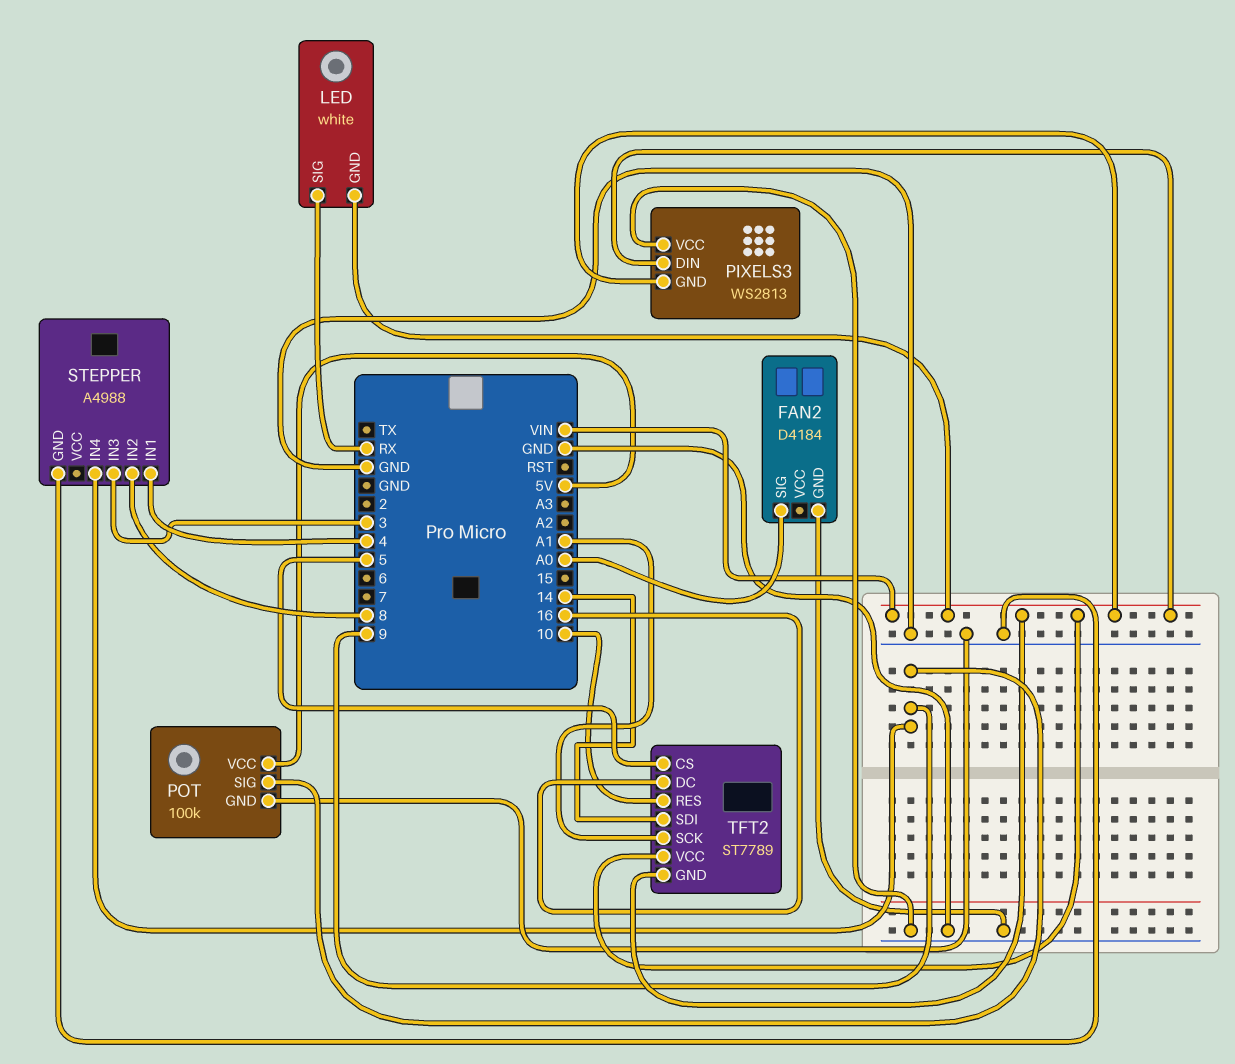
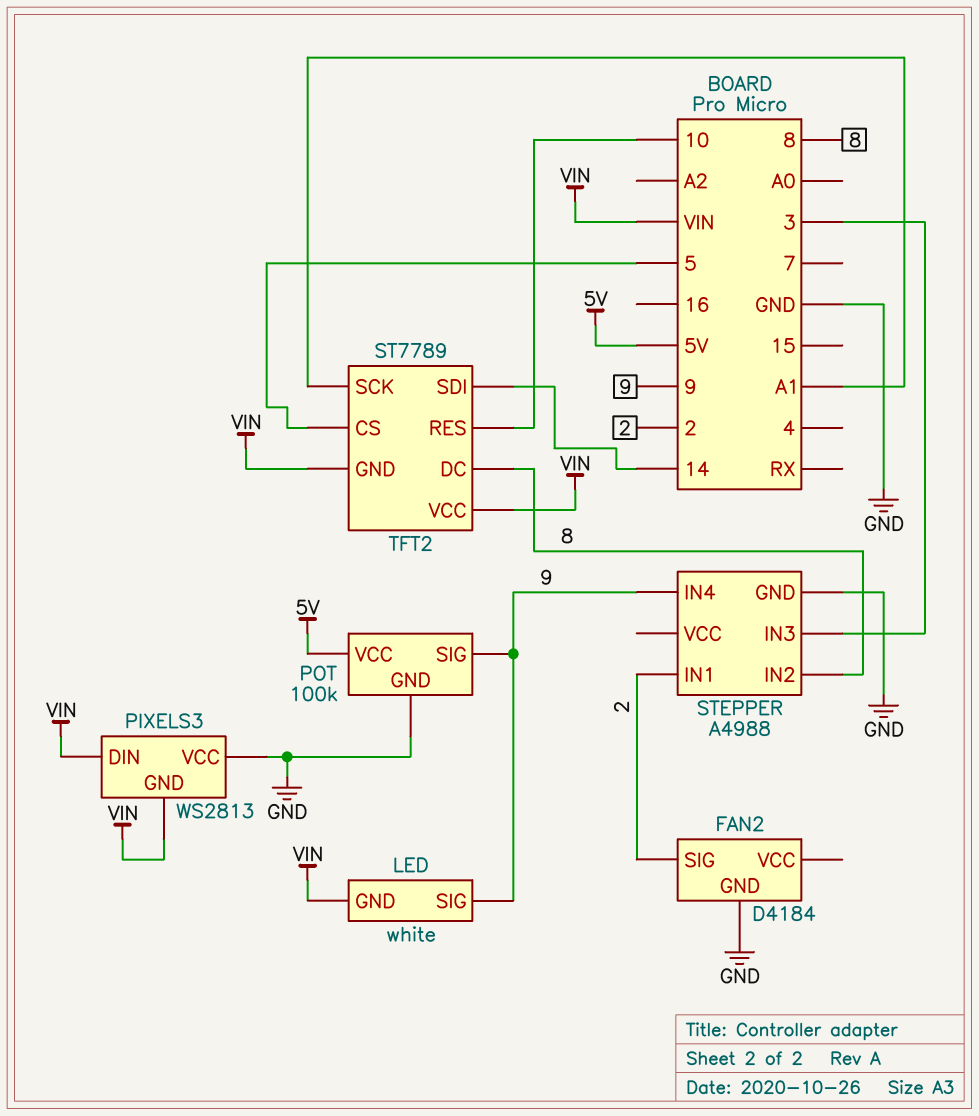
FAN2 pin SIG: A0 -> 2
LED pin SIG: RX -> 9
STEPPER pin IN1: 4 -> 2
TFT2 pin DC: 16 -> 8

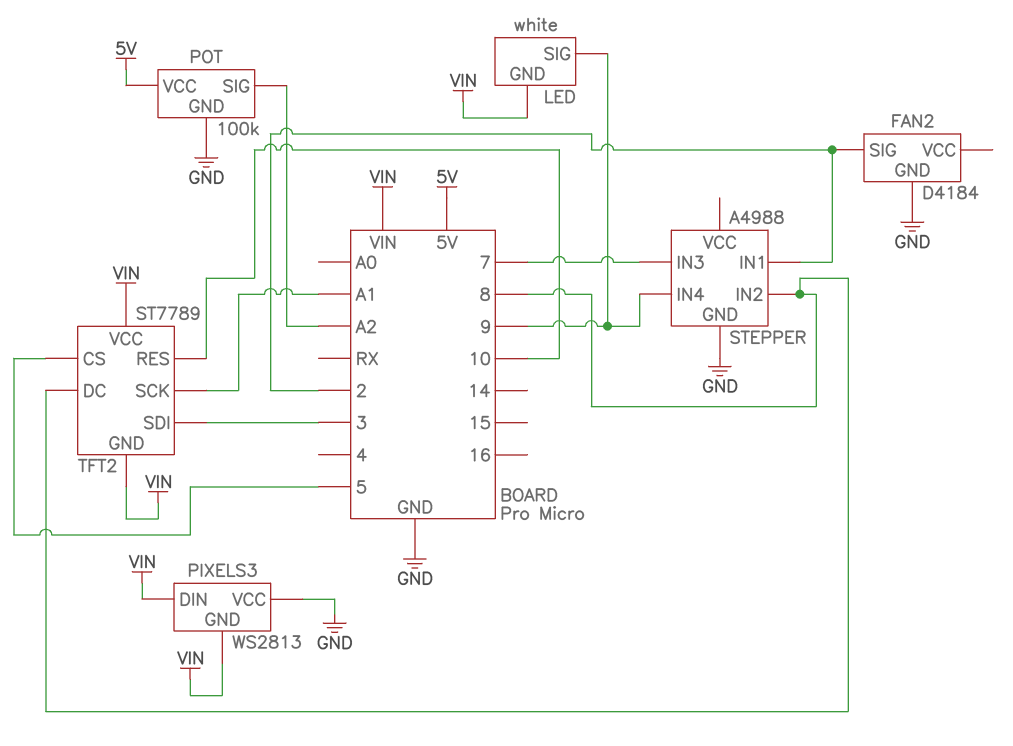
POT pin SIG: 9 -> A2
STEPPER pin IN3: 3 -> 7
TFT2 pin SDI: 14 -> 3

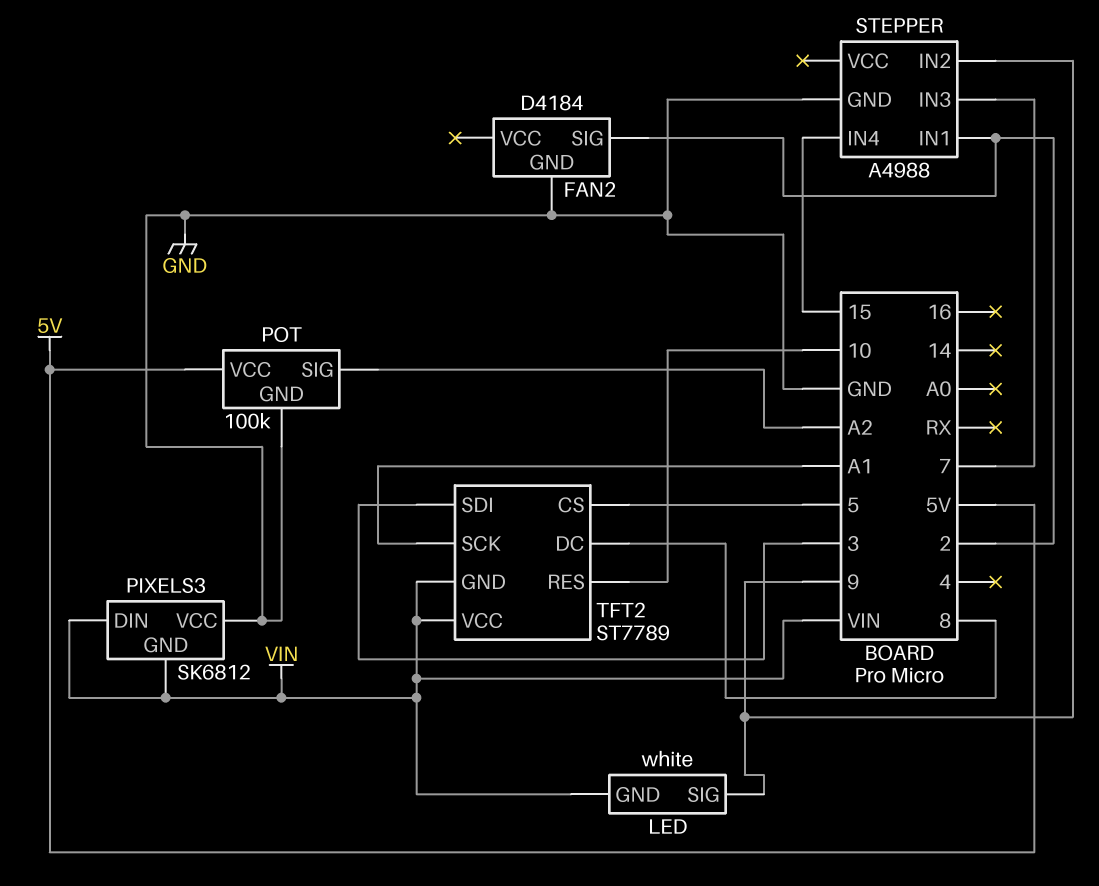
PIXELS3: WS2813 -> SK6812
STEPPER pin IN2: 8 -> 9
STEPPER pin IN4: 9 -> 15

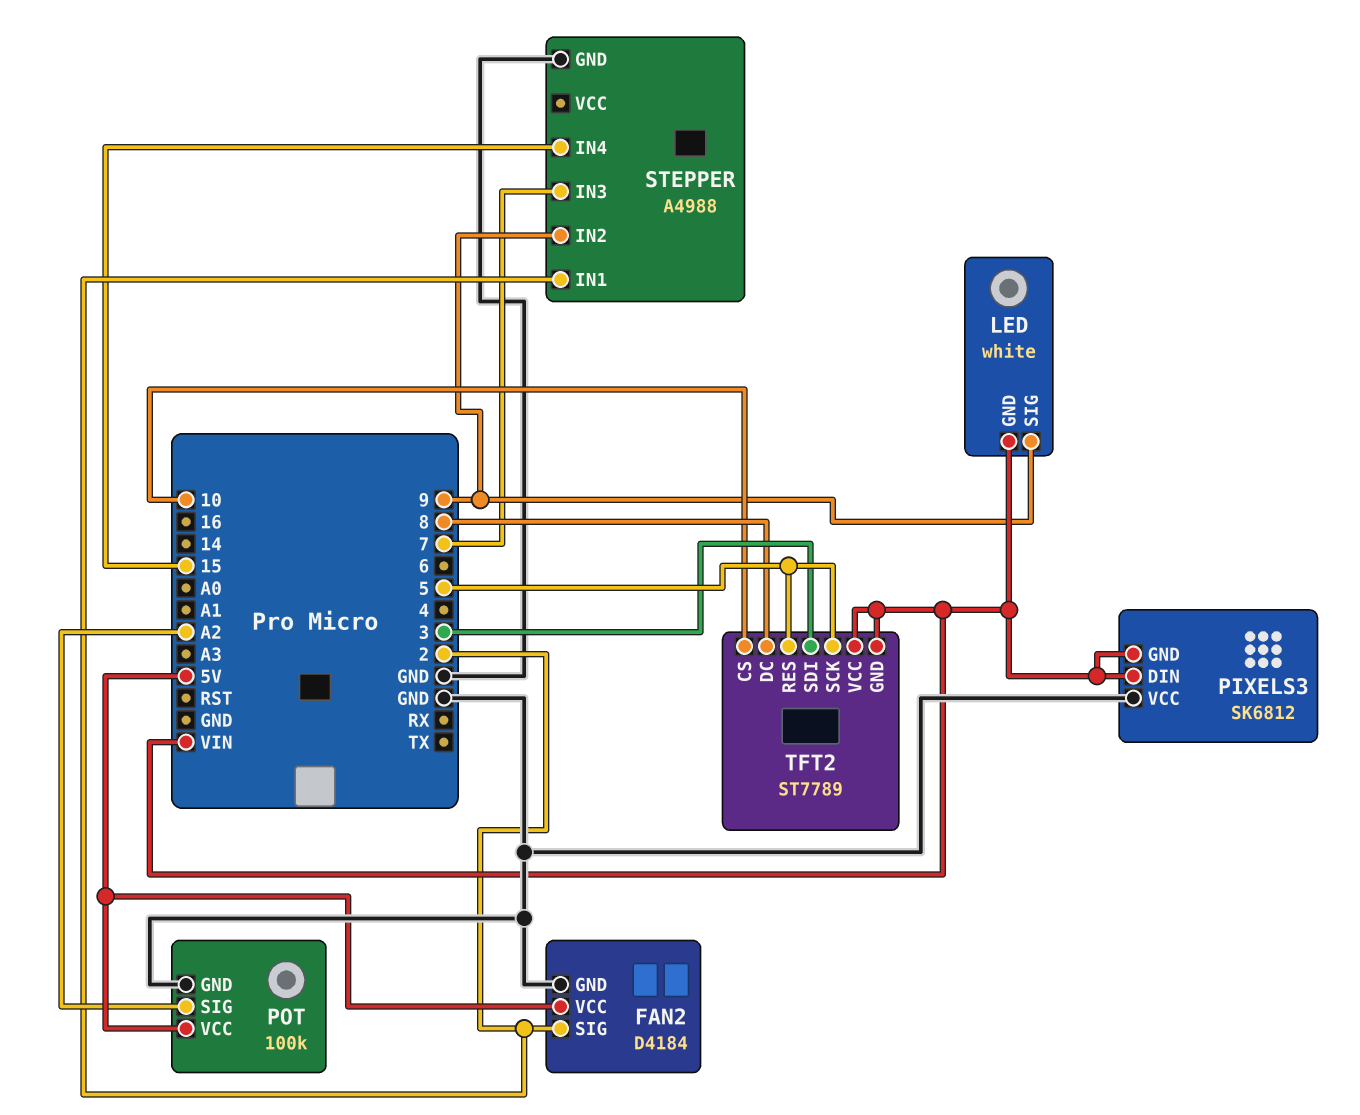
FAN2 pin VCC: none -> 5V
TFT2 pin CS: 5 -> 10
TFT2 pin RES: 10 -> 5
TFT2 pin SCK: A1 -> 5

